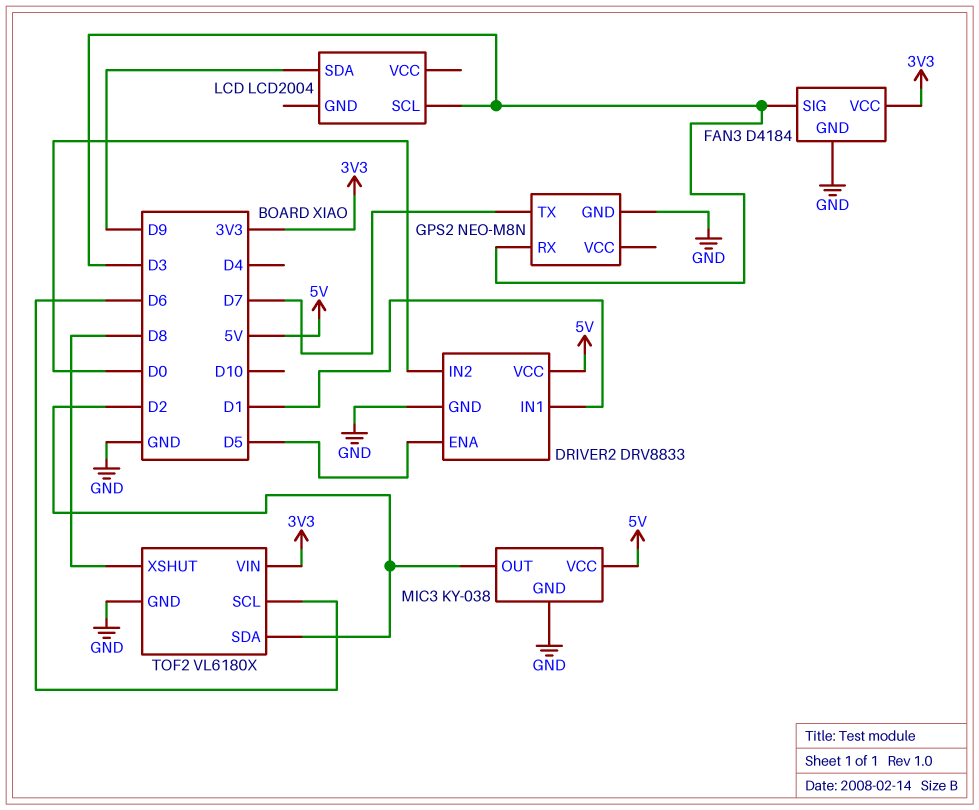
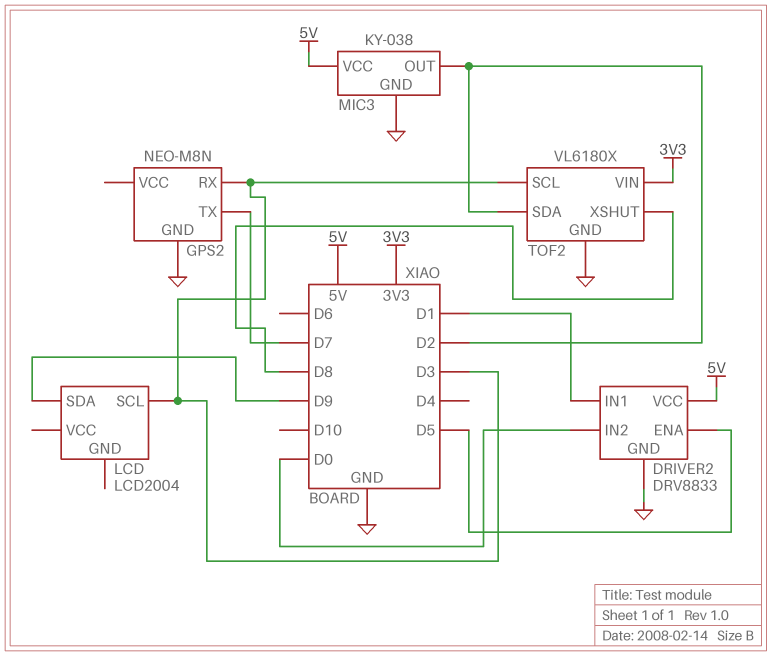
FAN3: D4184 -> none
FAN3 pin GND: GND -> none
FAN3 pin SIG: D3 -> none
FAN3 pin VCC: 3V3 -> none
TOF2 pin SCL: D6 -> D3

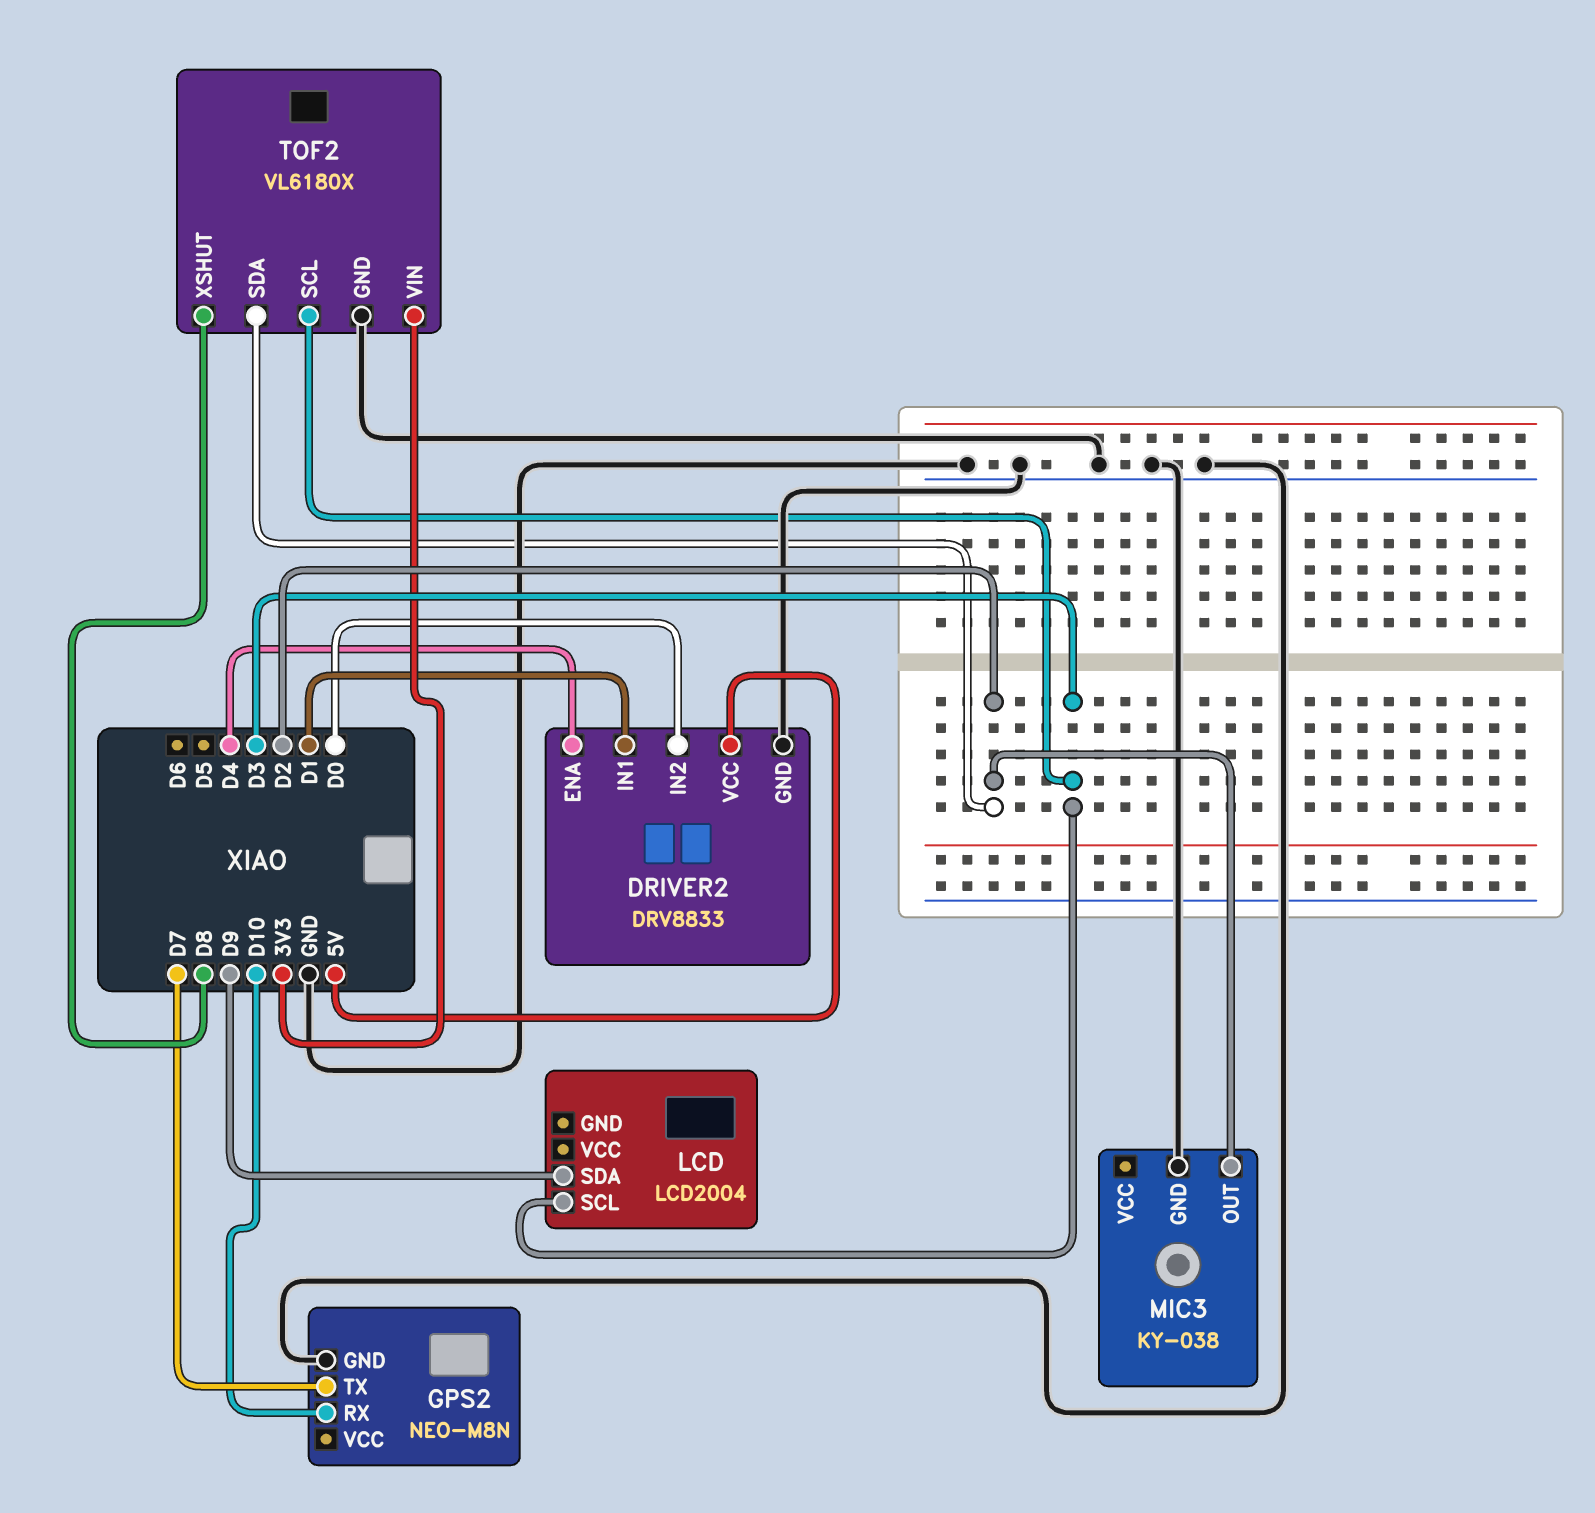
DRIVER2 pin ENA: D5 -> D4
GPS2 pin RX: D3 -> D10
MIC3 pin VCC: 5V -> none

